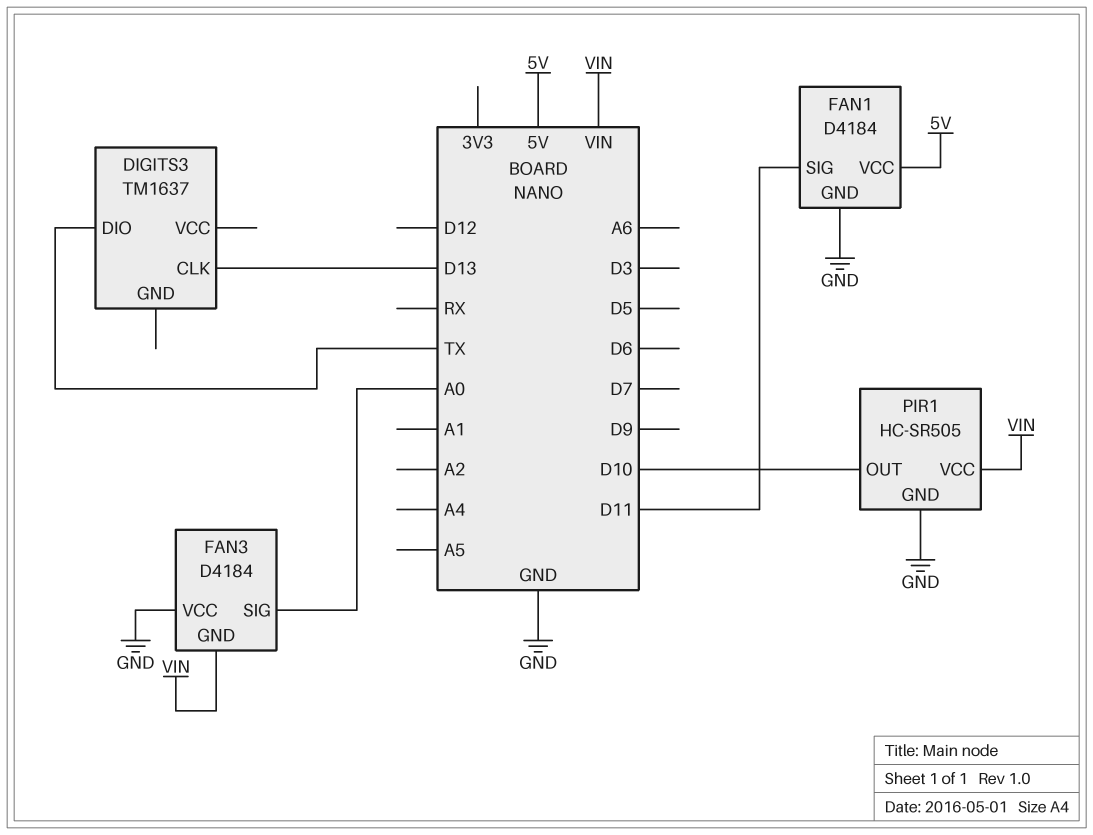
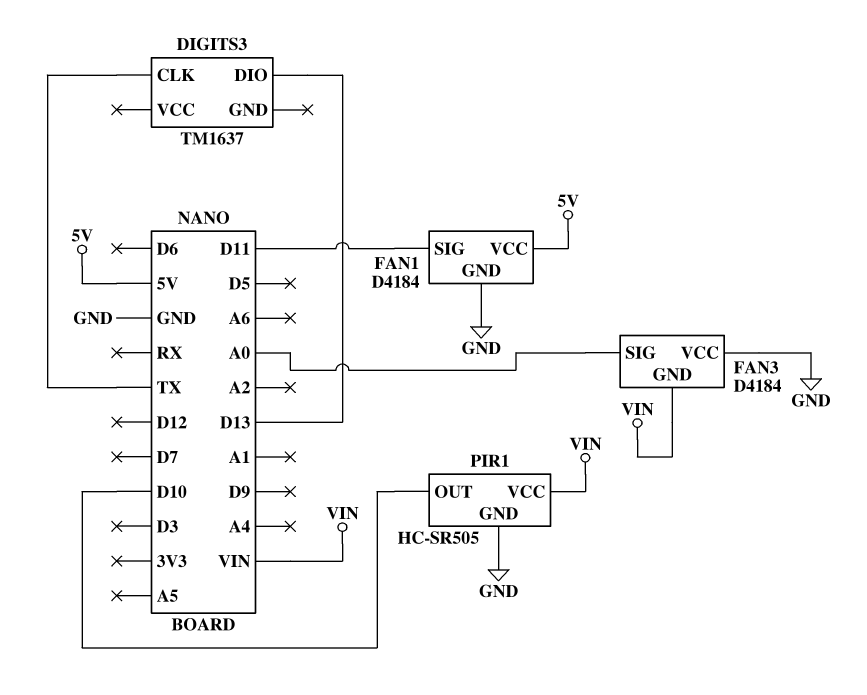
DIGITS3 pin CLK: D13 -> TX
DIGITS3 pin DIO: TX -> D13

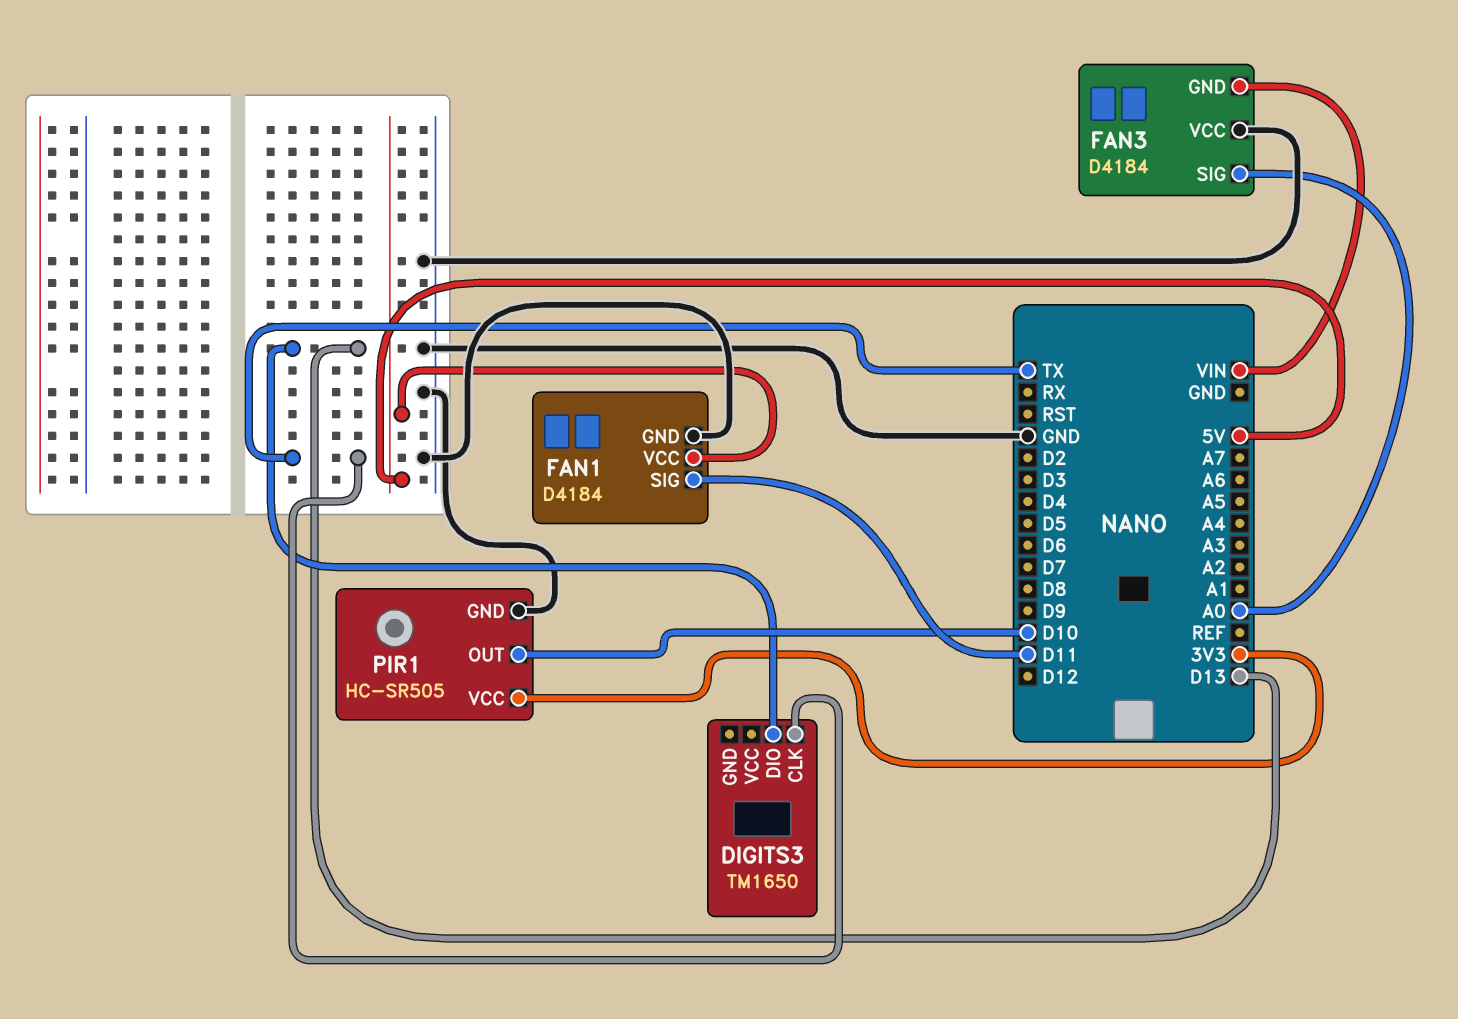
DIGITS3: TM1637 -> TM1650
PIR1 pin VCC: VIN -> 3V3

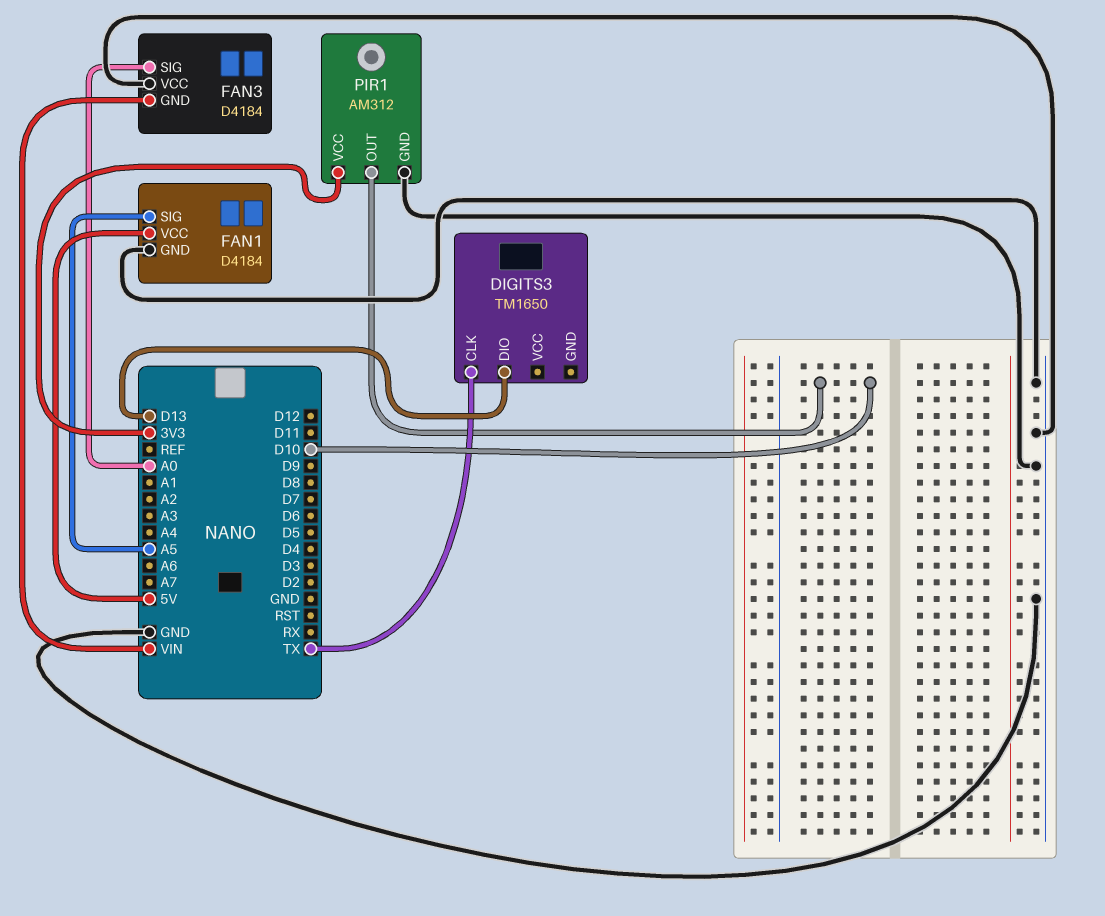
FAN1 pin SIG: D11 -> A5
PIR1: HC-SR505 -> AM312

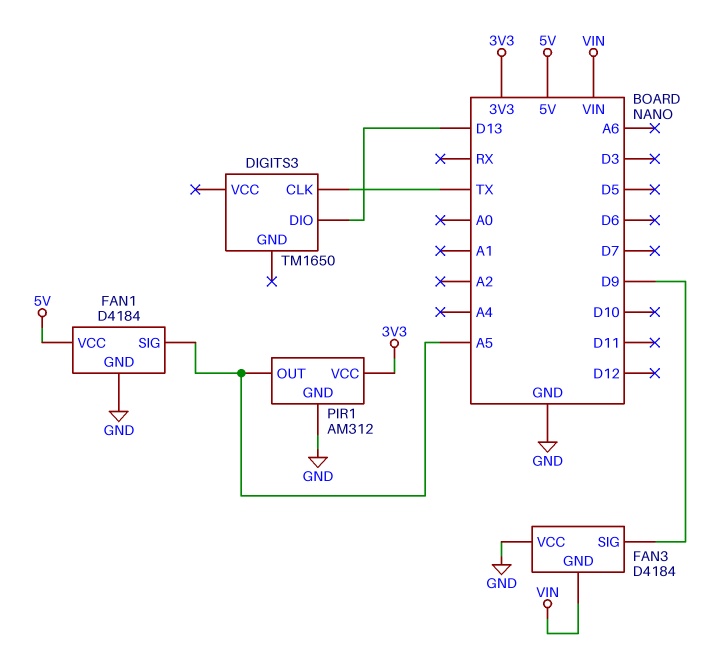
FAN3 pin SIG: A0 -> D9
PIR1 pin OUT: D10 -> A5

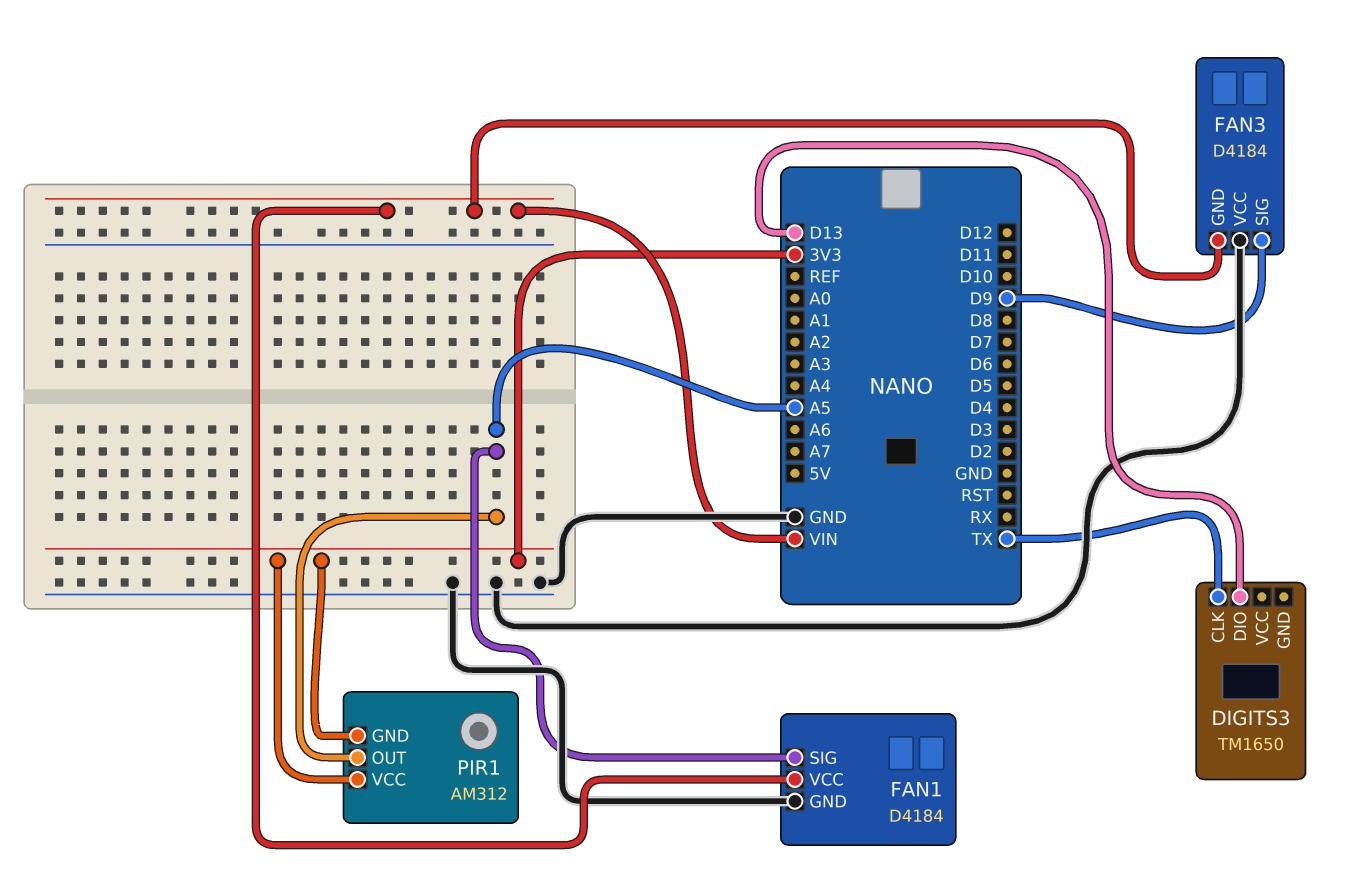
FAN1 pin VCC: 5V -> VIN
PIR1 pin GND: GND -> 3V3

